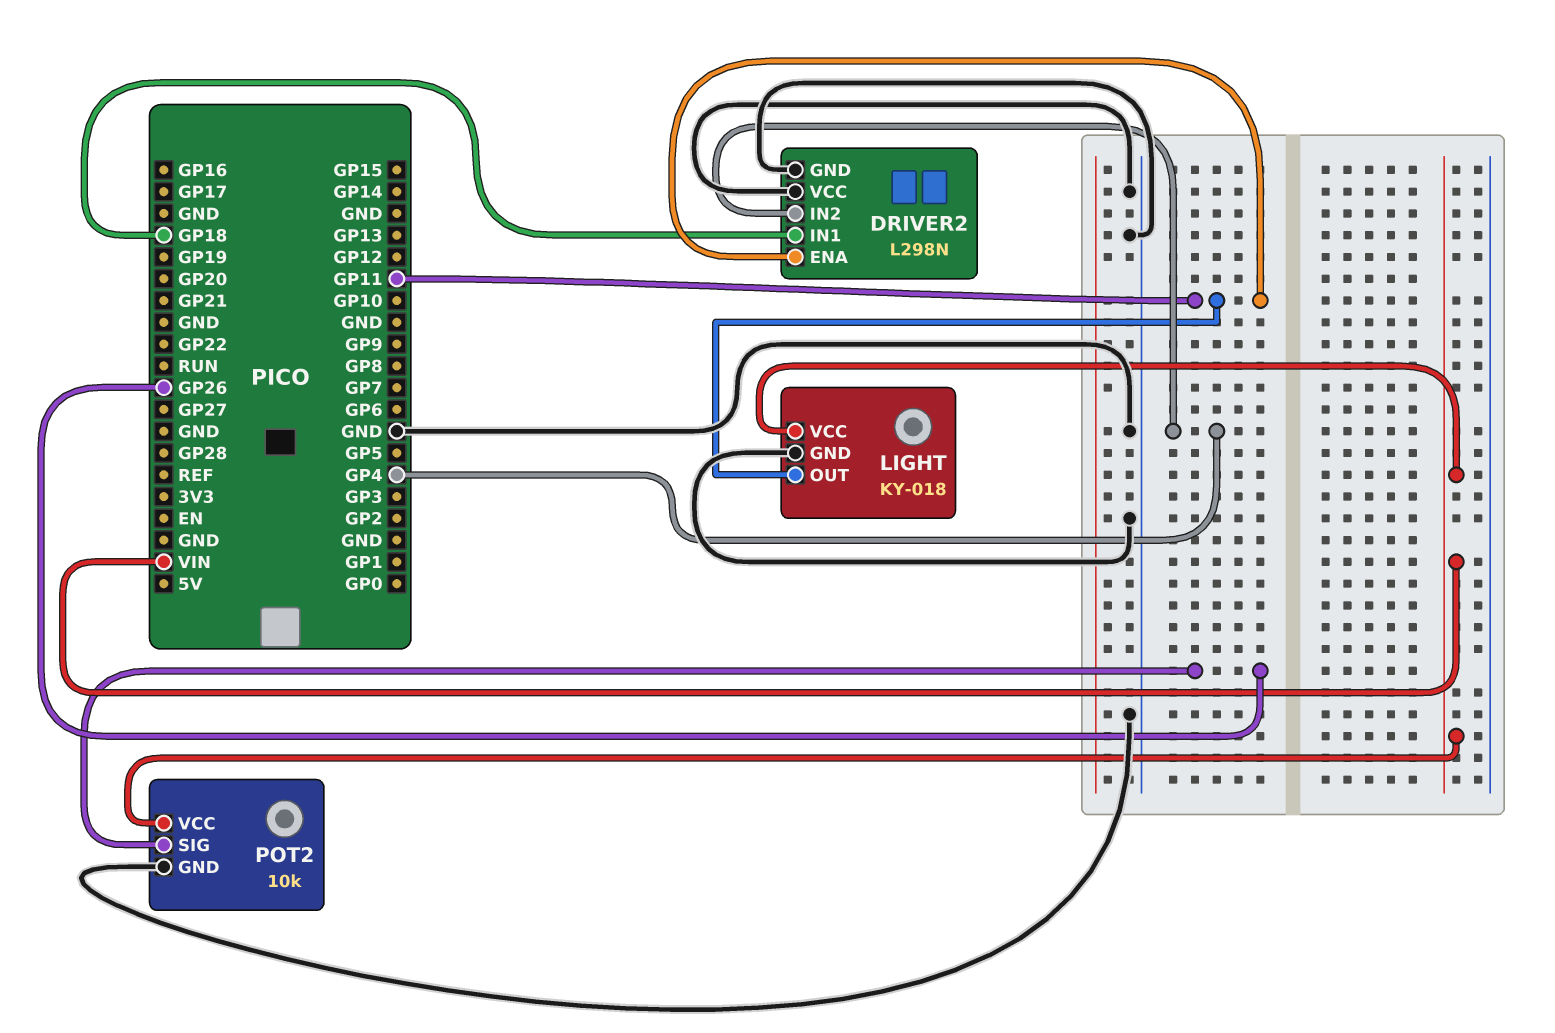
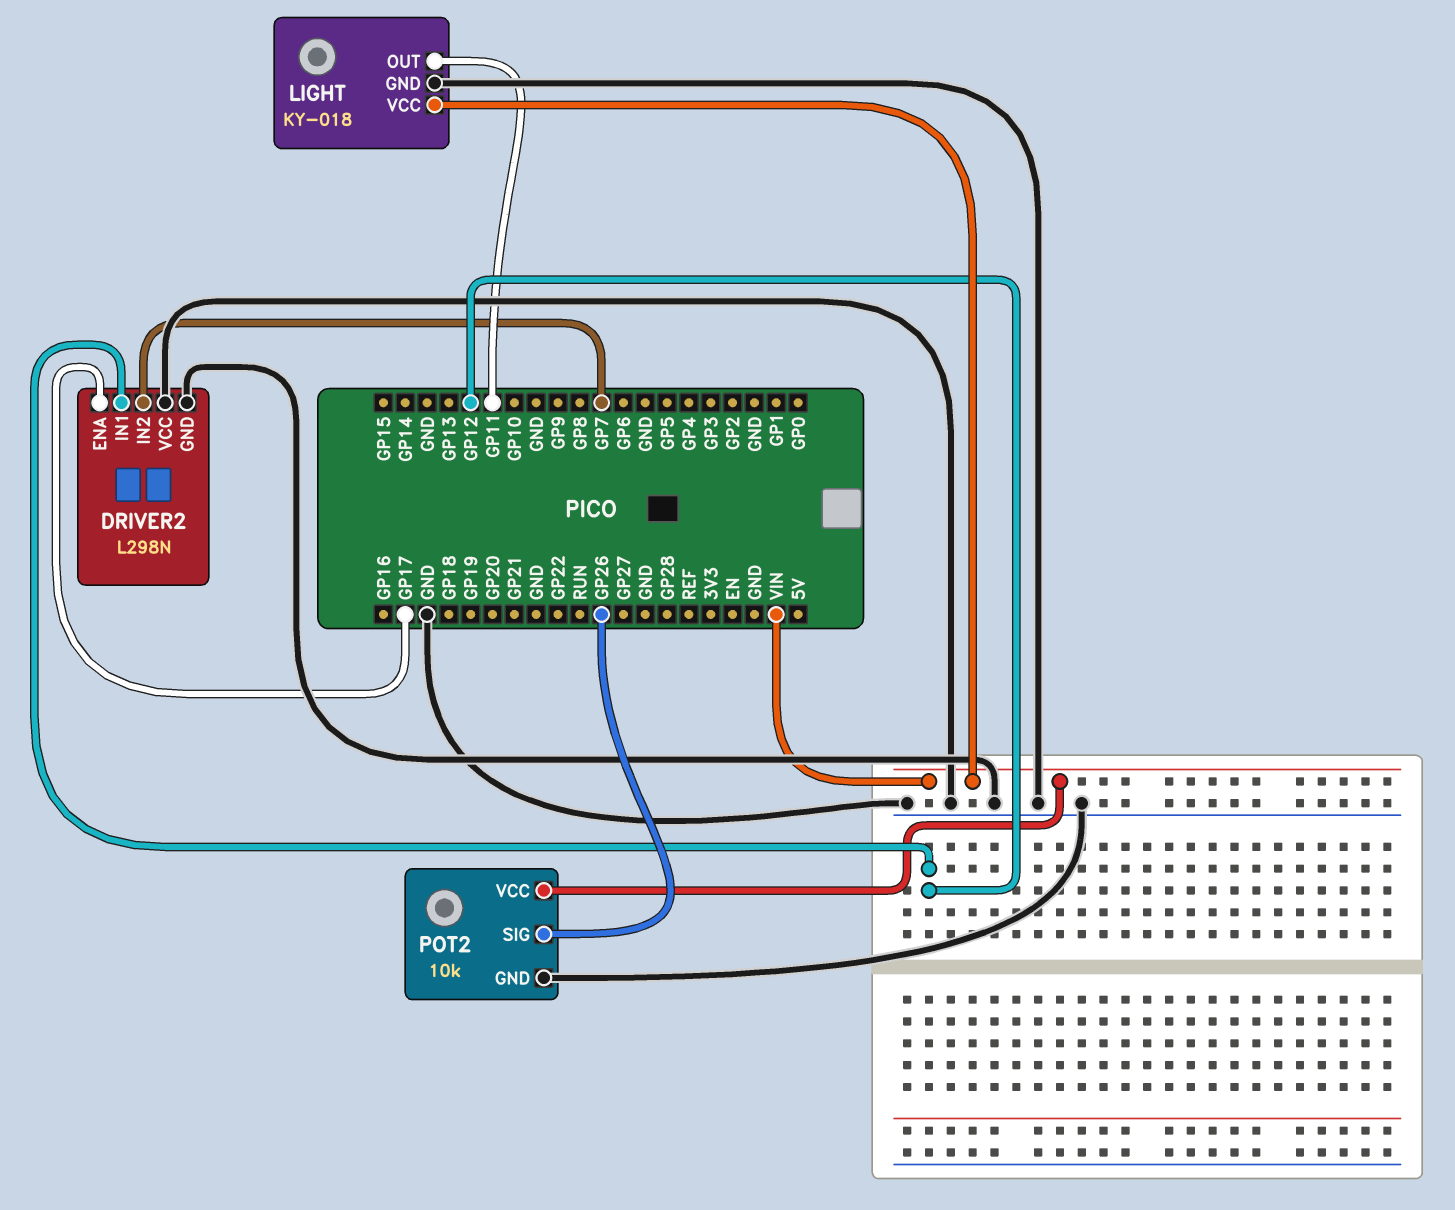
DRIVER2 pin ENA: GP11 -> GP17
DRIVER2 pin IN1: GP18 -> GP12
DRIVER2 pin IN2: GP4 -> GP7

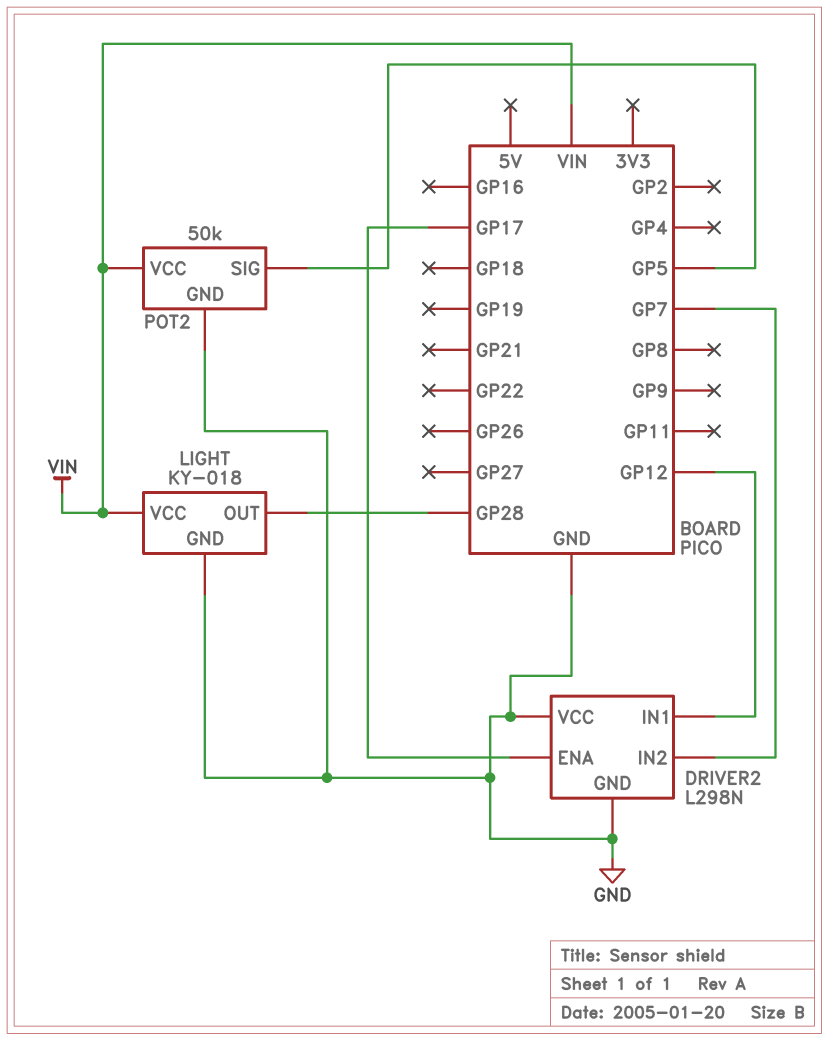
LIGHT pin OUT: GP11 -> GP28
POT2: 10k -> 50k
POT2 pin SIG: GP26 -> GP5

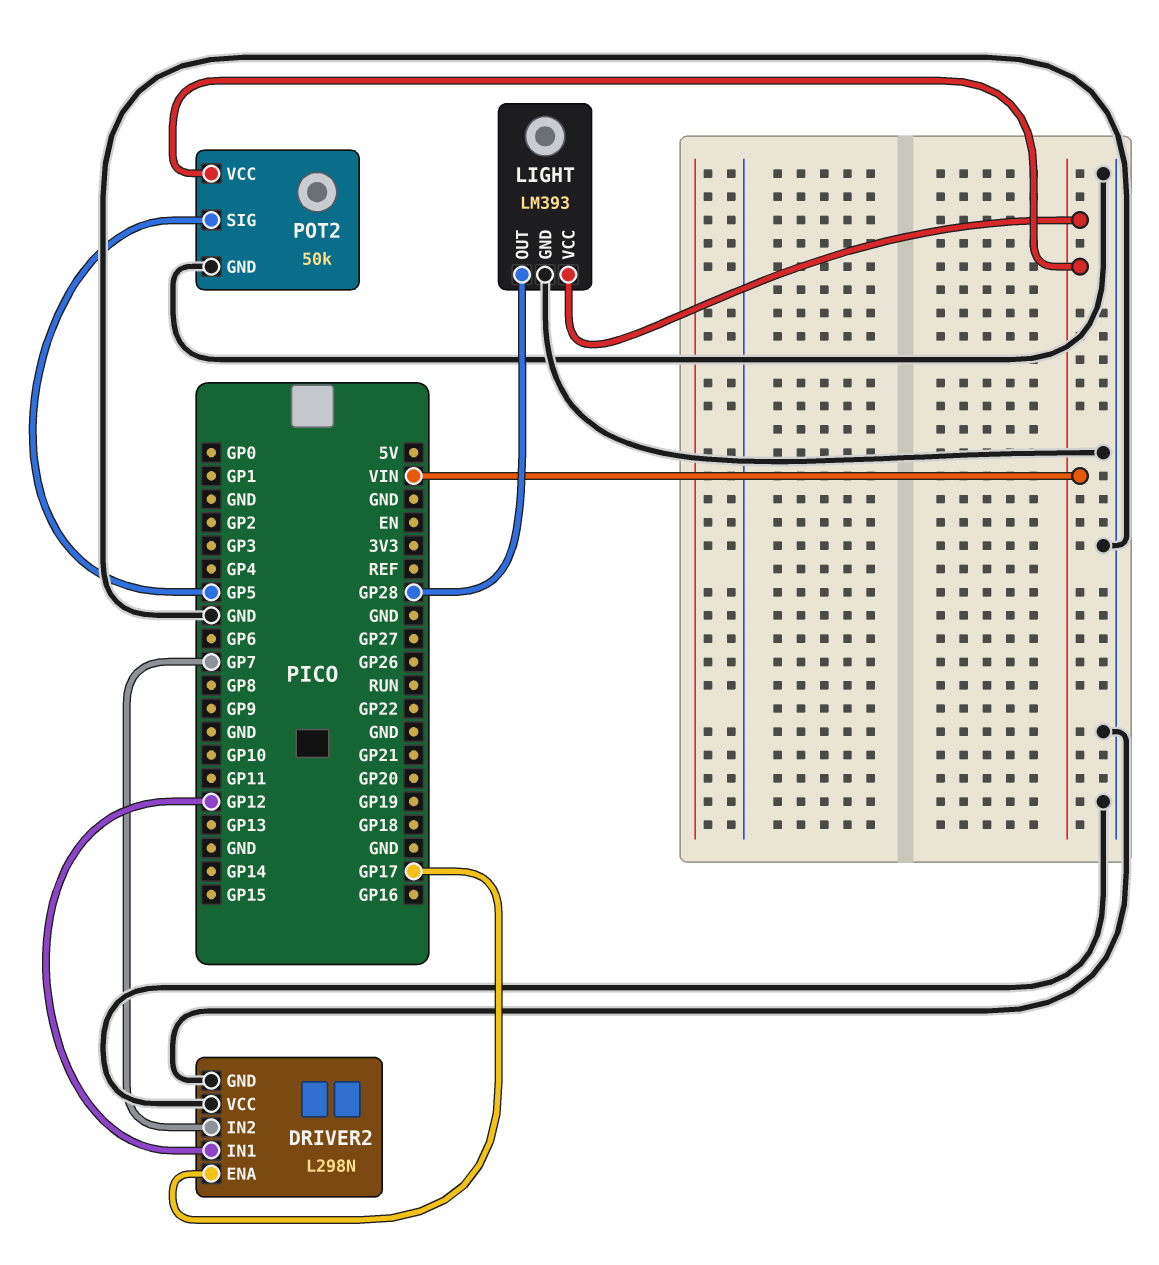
LIGHT: KY-018 -> LM393

